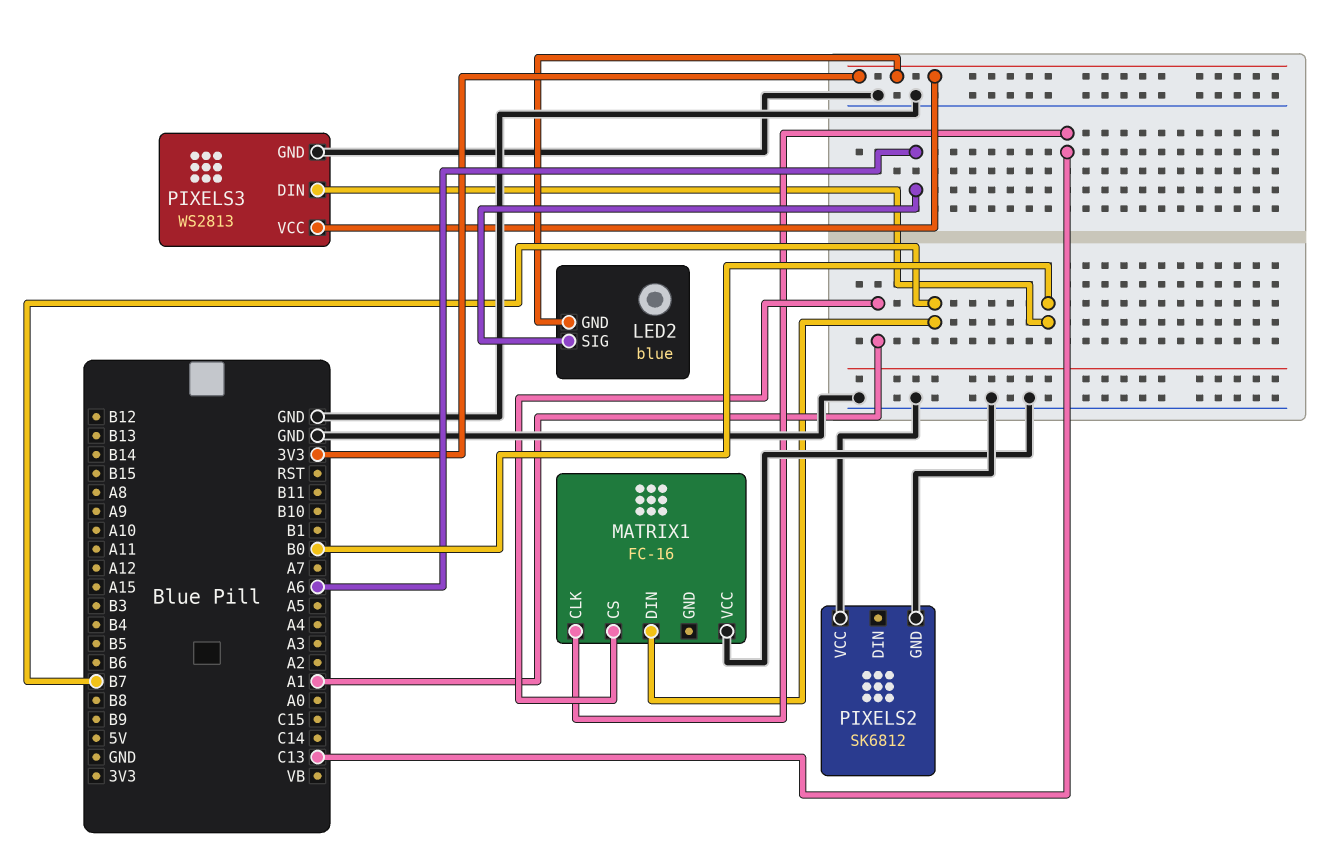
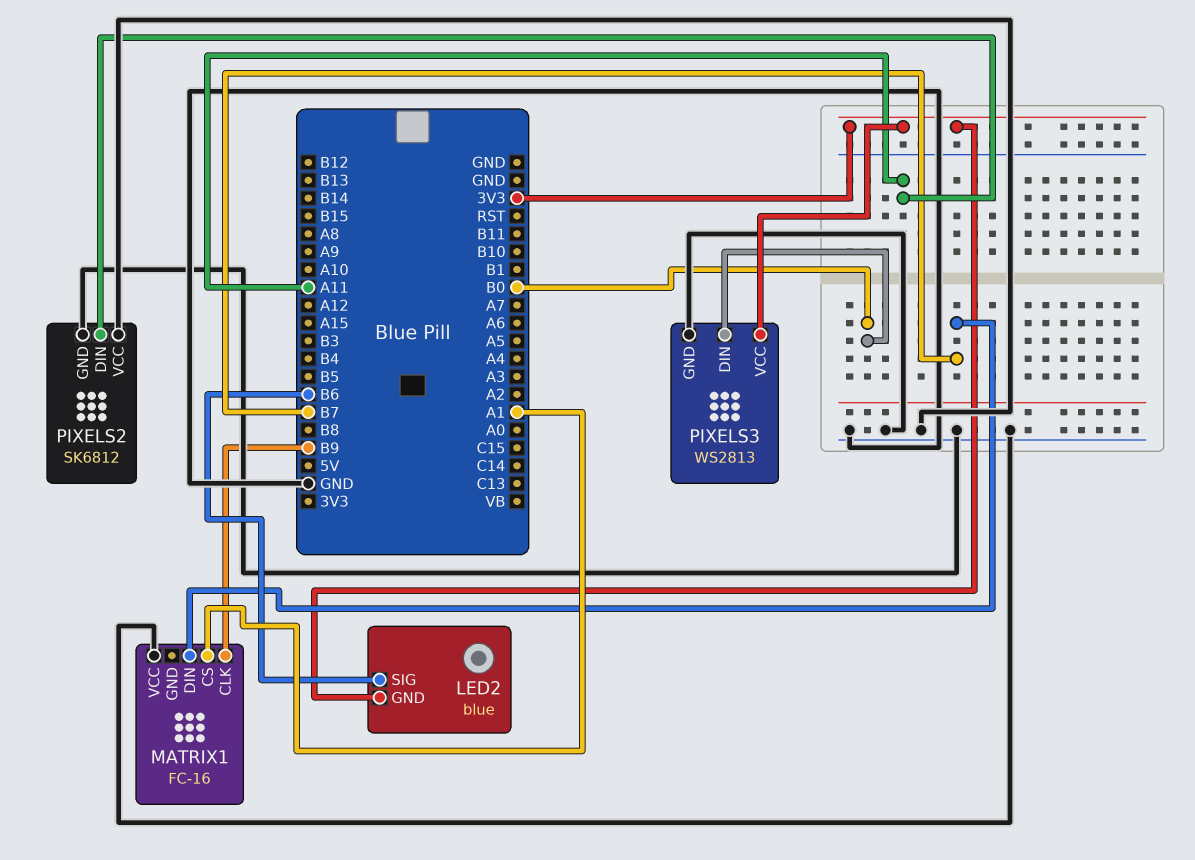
LED2 pin SIG: A6 -> B6
MATRIX1 pin CLK: C13 -> B9
PIXELS2 pin DIN: none -> A11

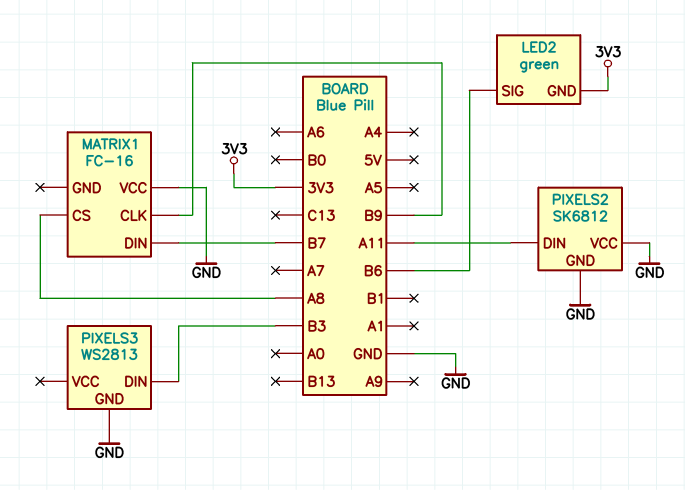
LED2: blue -> green
MATRIX1 pin CS: A1 -> A8
PIXELS3 pin DIN: B0 -> B3
PIXELS3 pin VCC: 3V3 -> none

